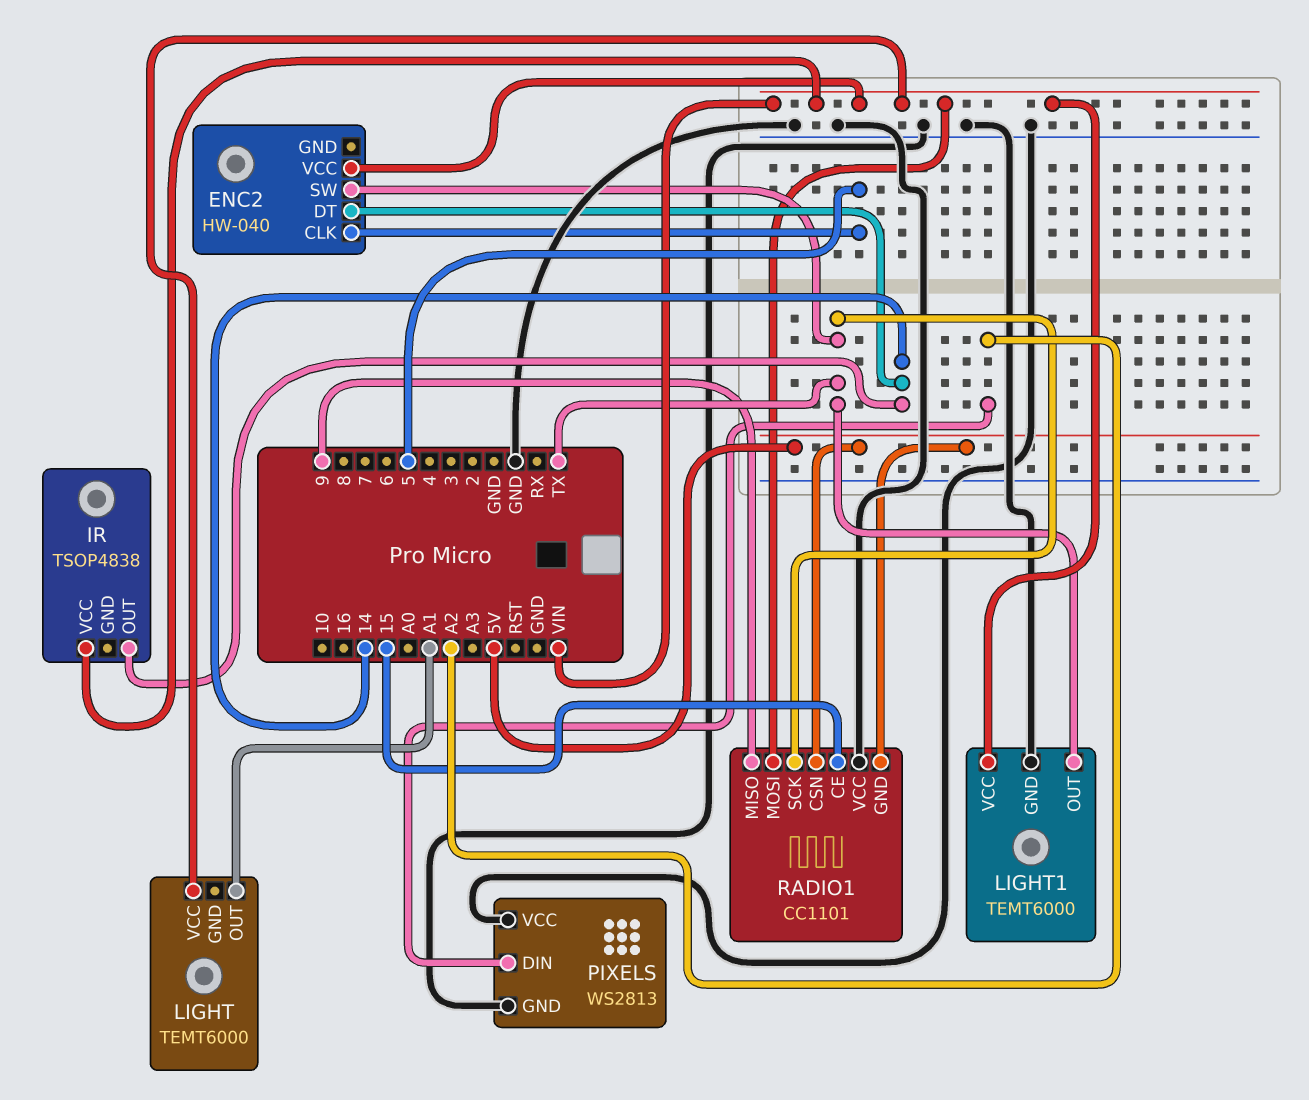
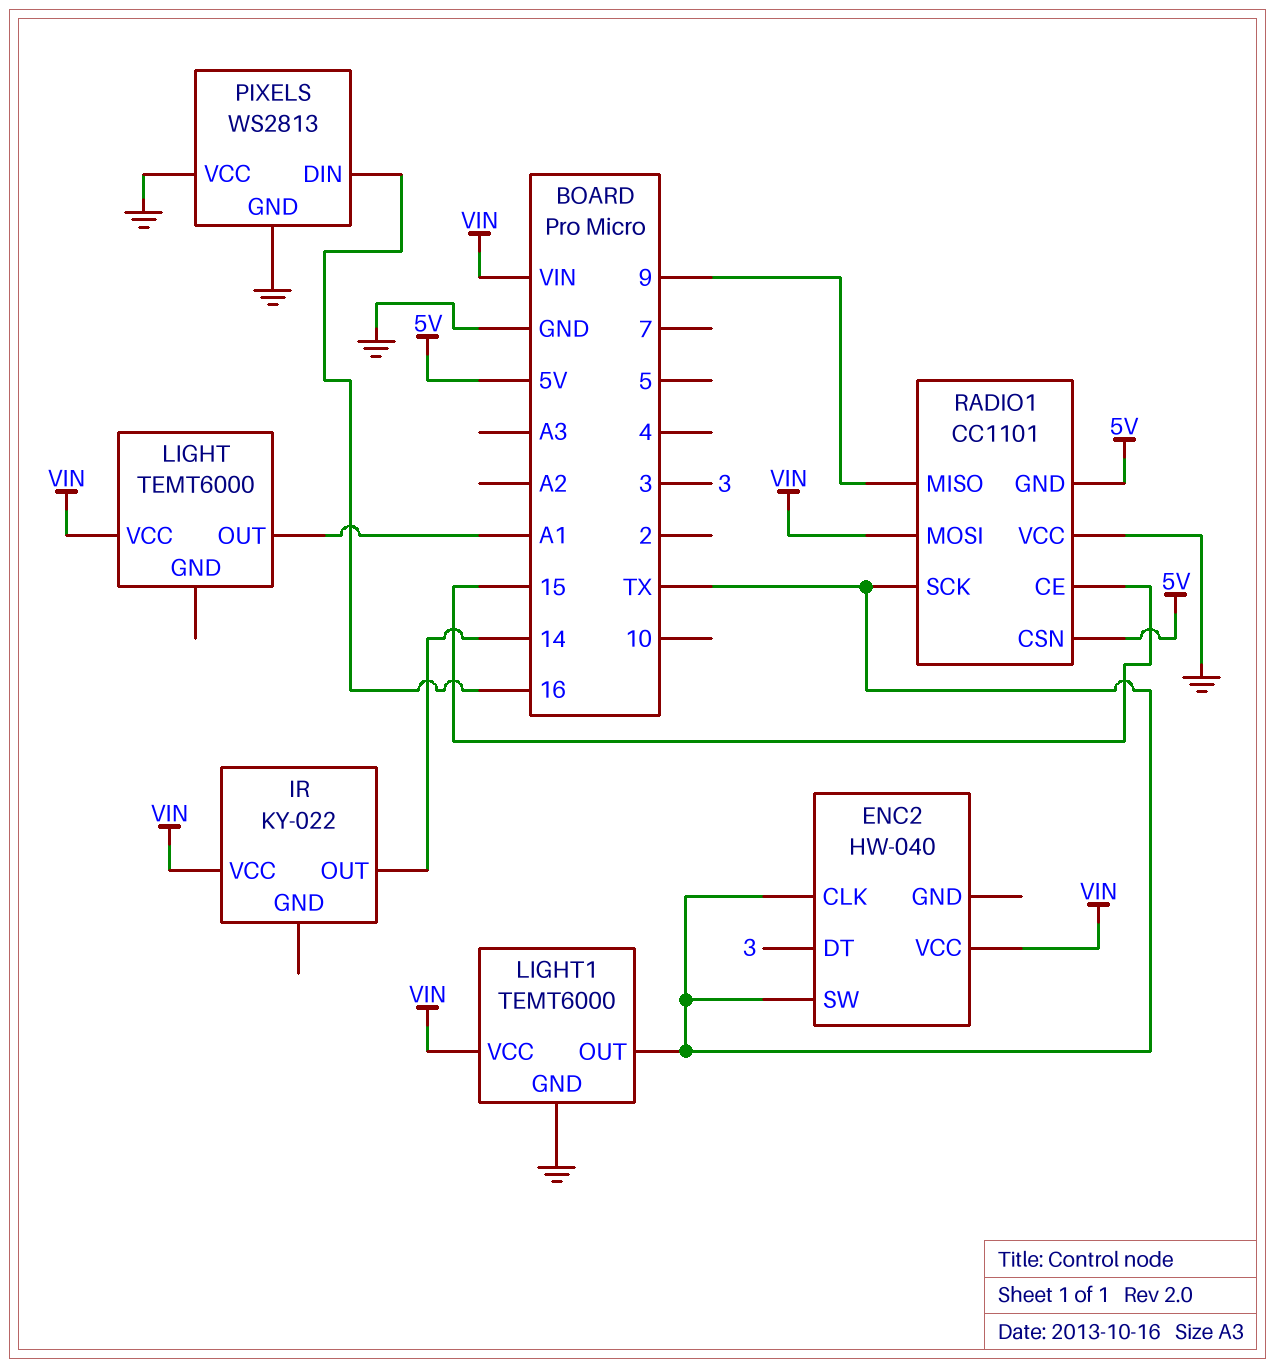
ENC2 pin CLK: 5 -> TX
ENC2 pin DT: 14 -> 3
IR: TSOP4838 -> KY-022
PIXELS pin DIN: A2 -> 16

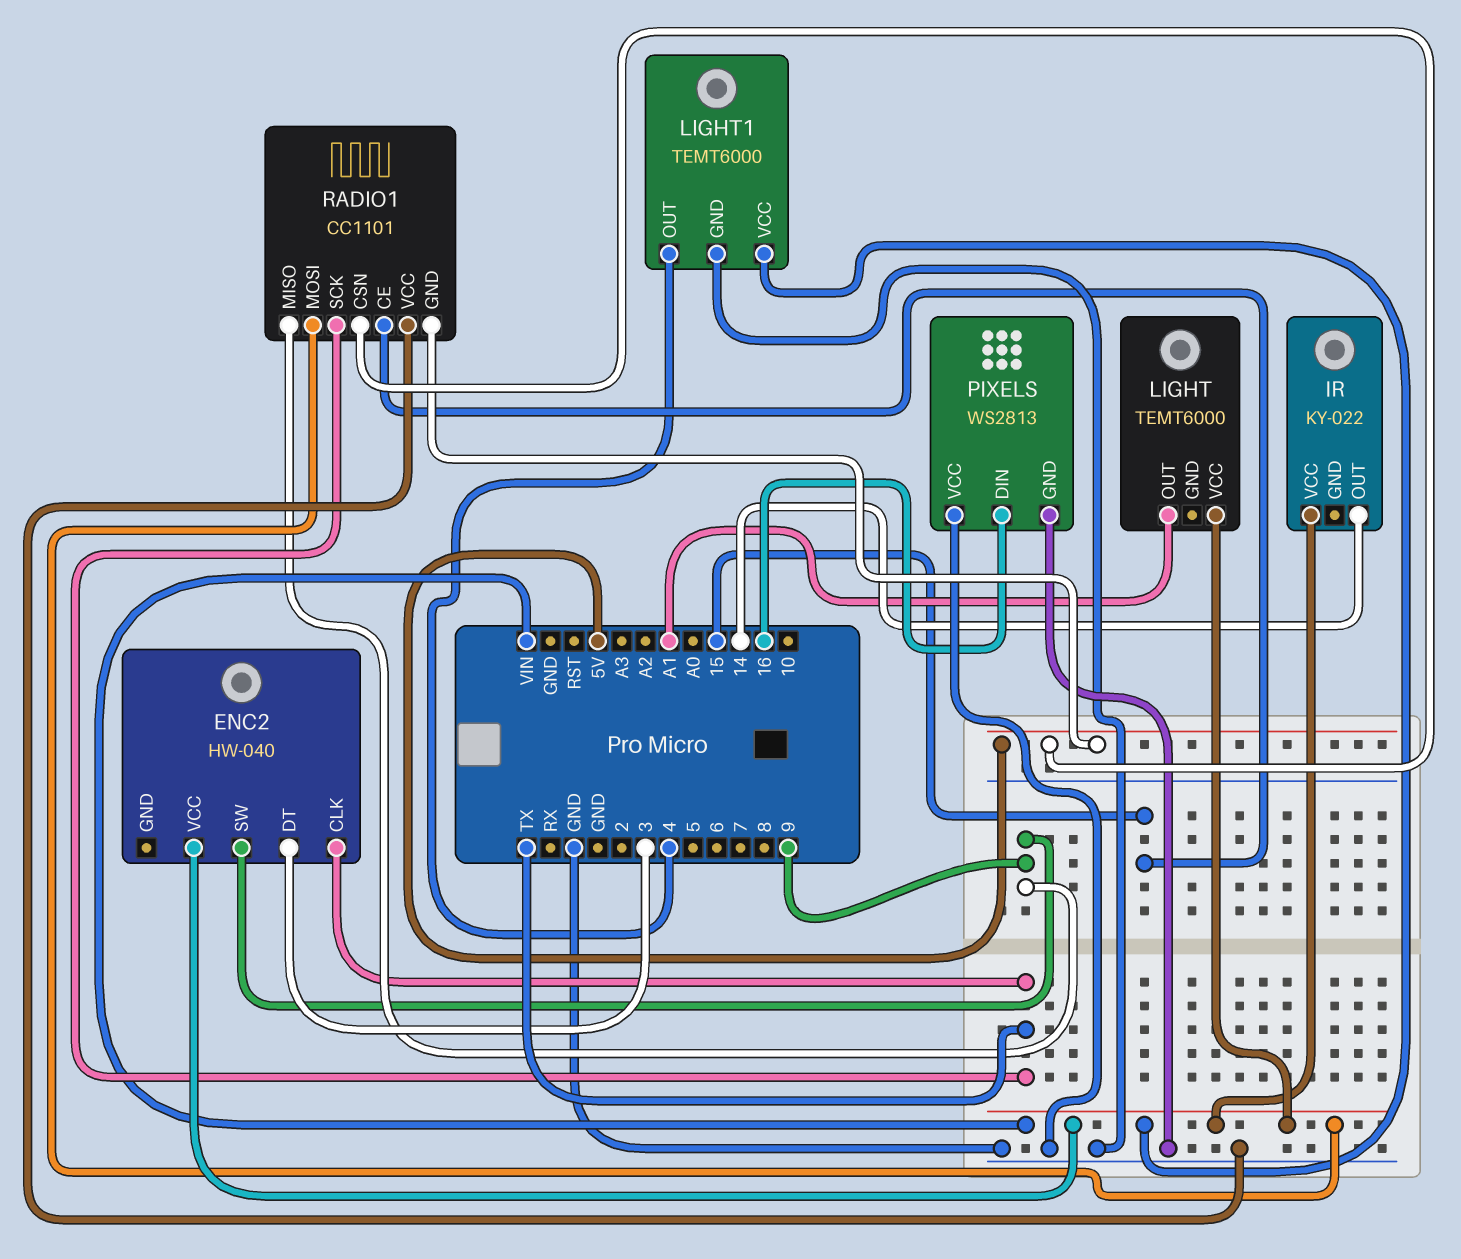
ENC2 pin SW: TX -> 9
LIGHT1 pin OUT: TX -> 4

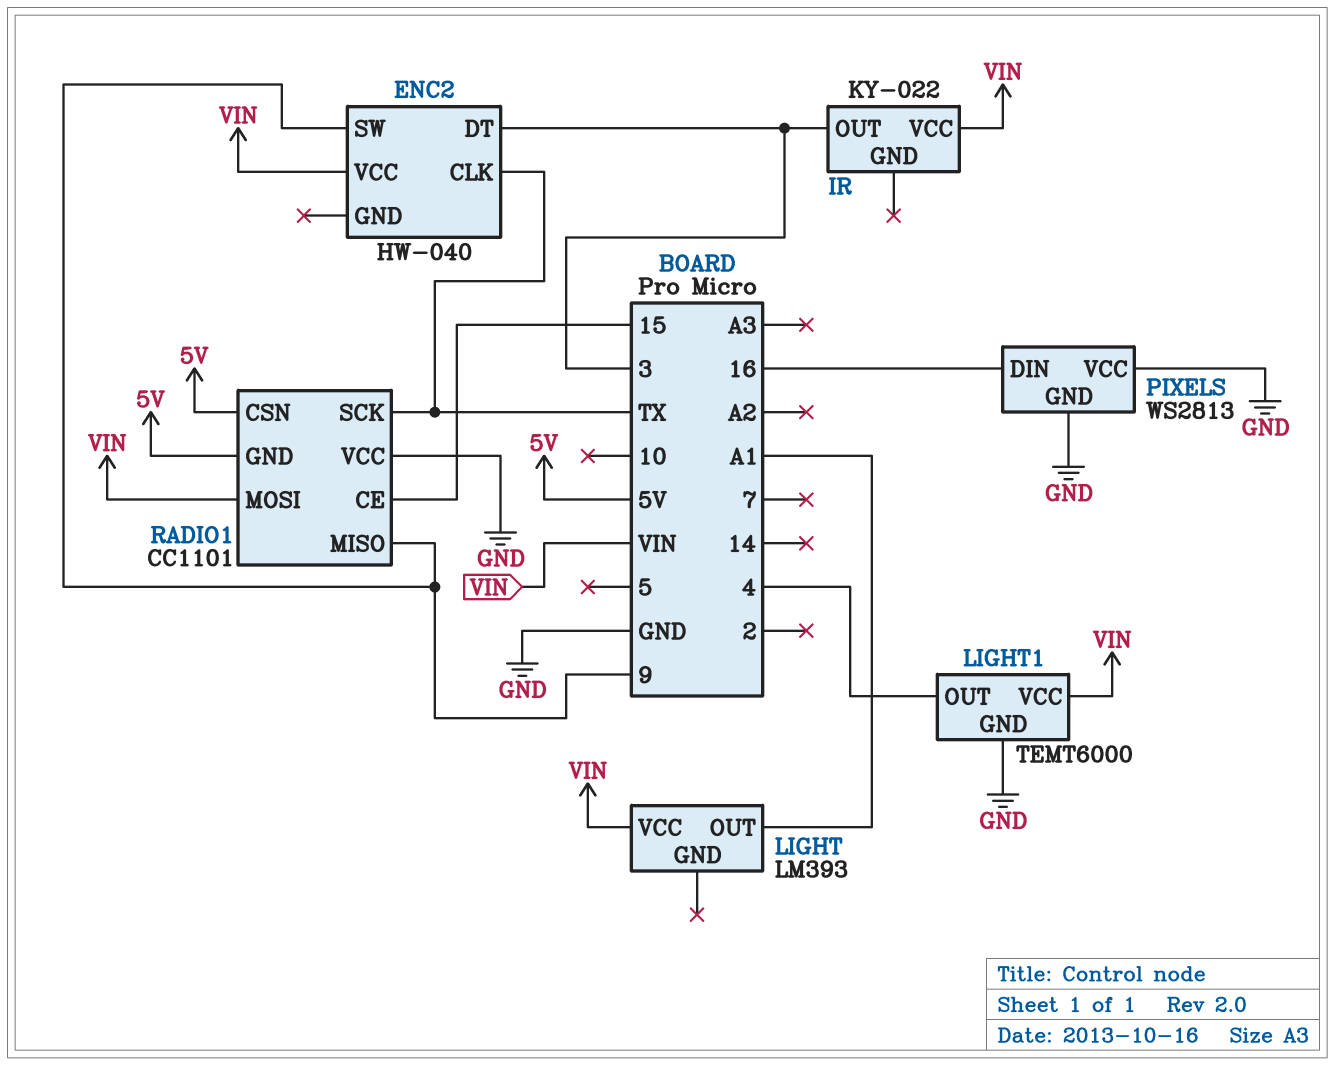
IR pin OUT: 14 -> 3
LIGHT: TEMT6000 -> LM393

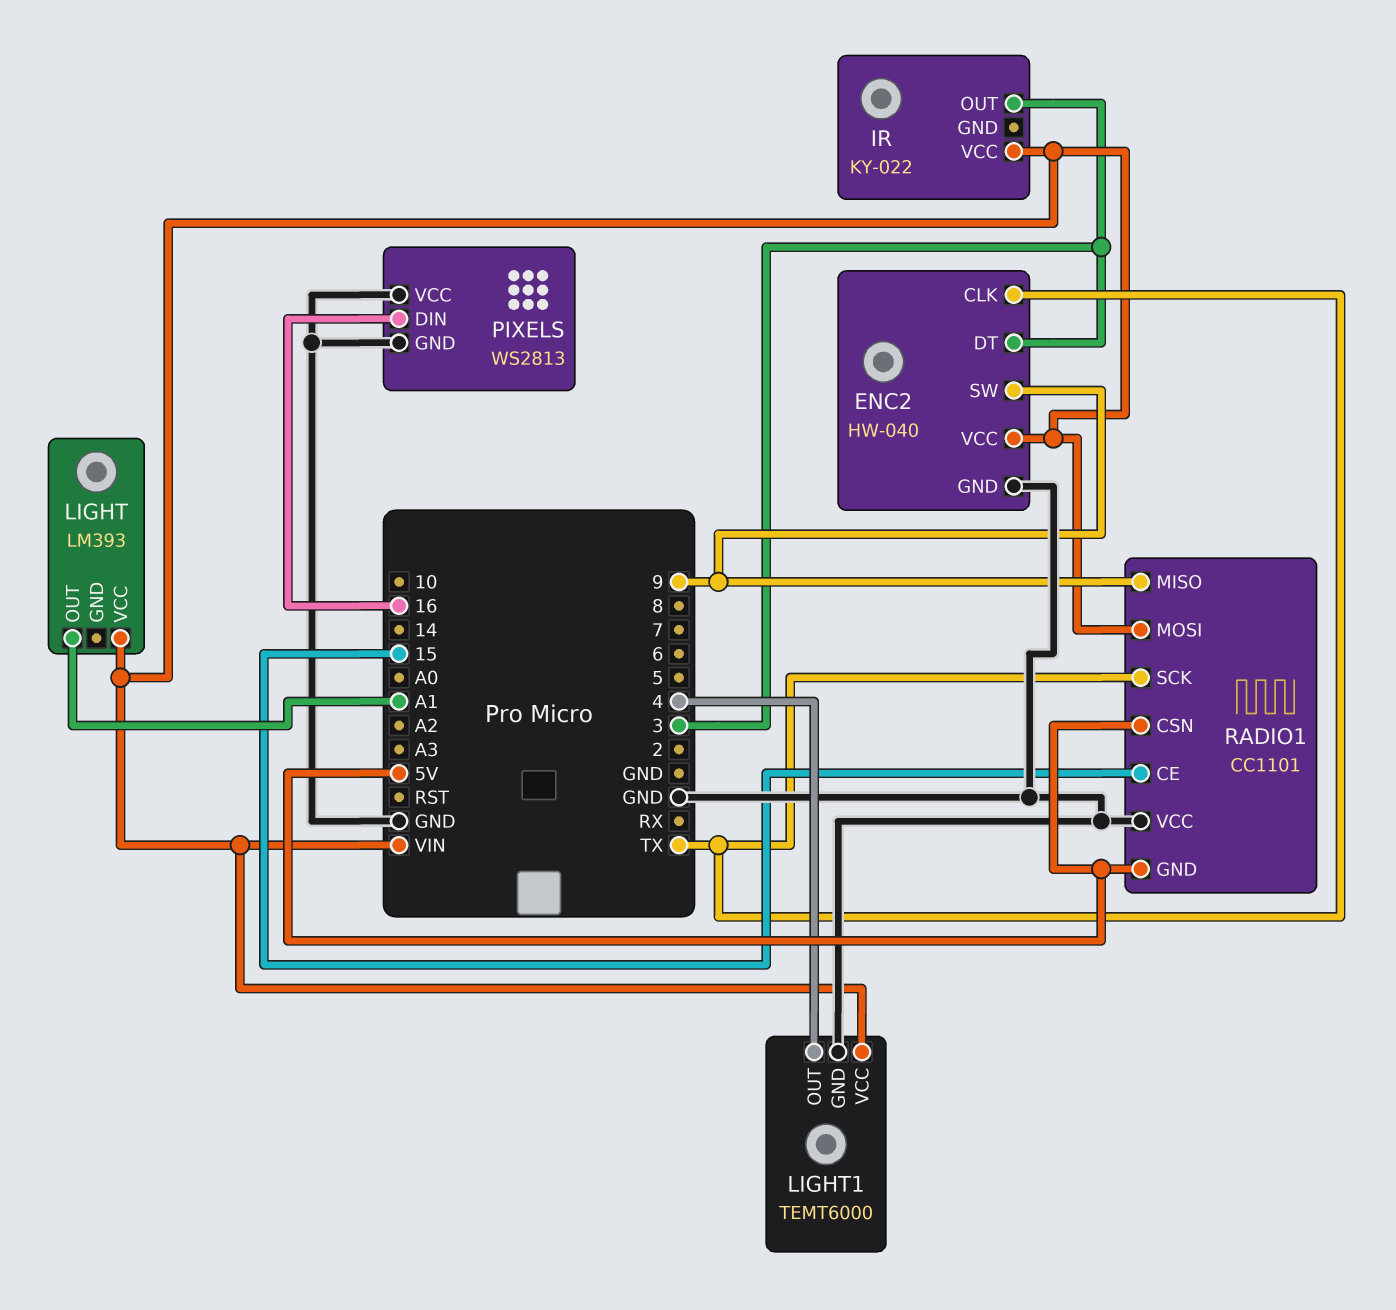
ENC2 pin GND: none -> GND

